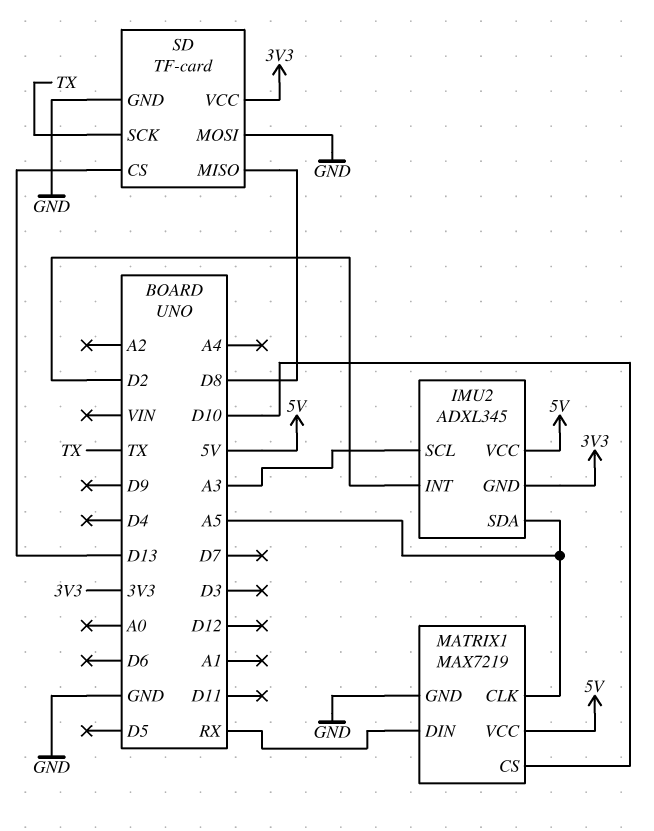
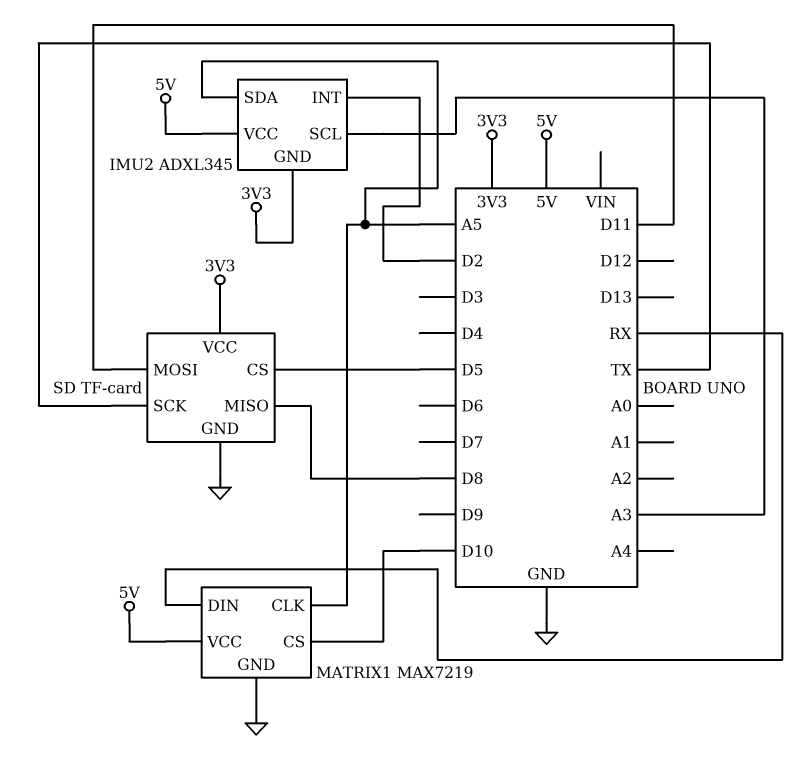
SD pin CS: D13 -> D5
SD pin MOSI: GND -> D11

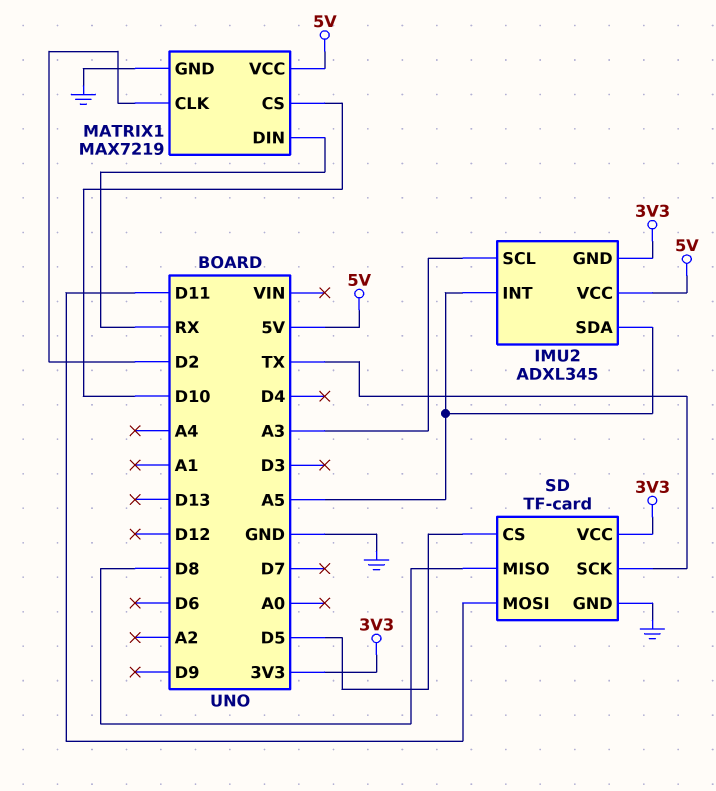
IMU2 pin INT: D2 -> A5
MATRIX1 pin CLK: A5 -> D2

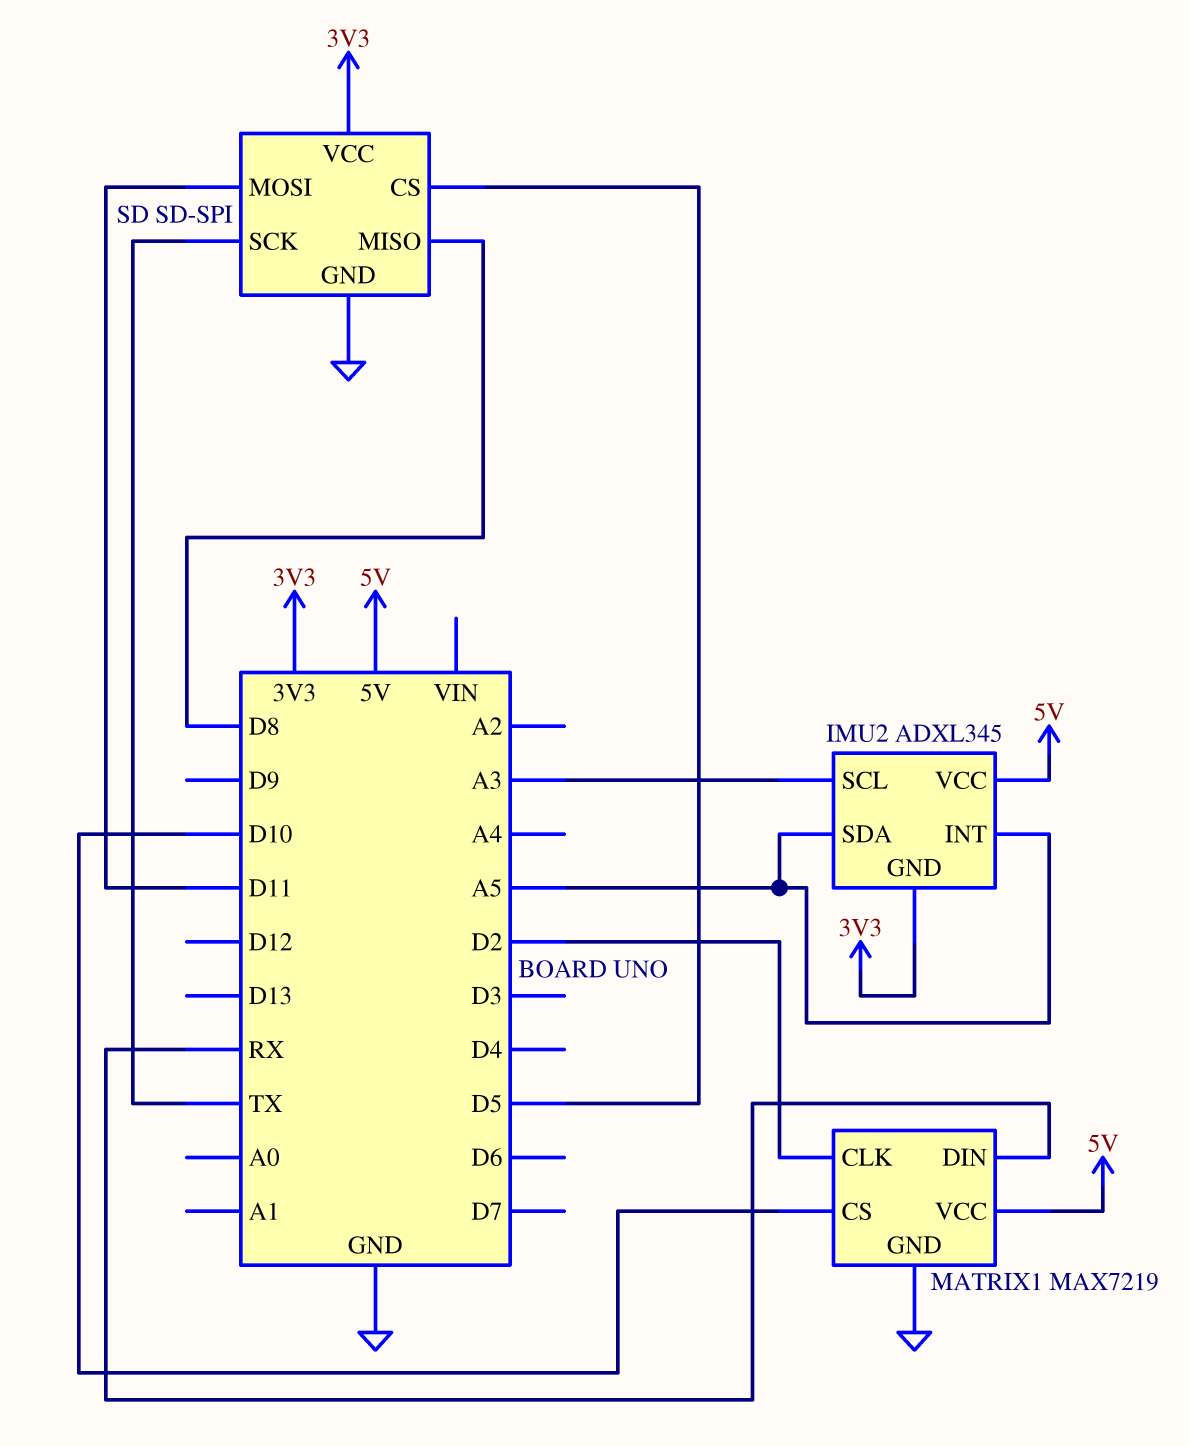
SD: TF-card -> SD-SPI

